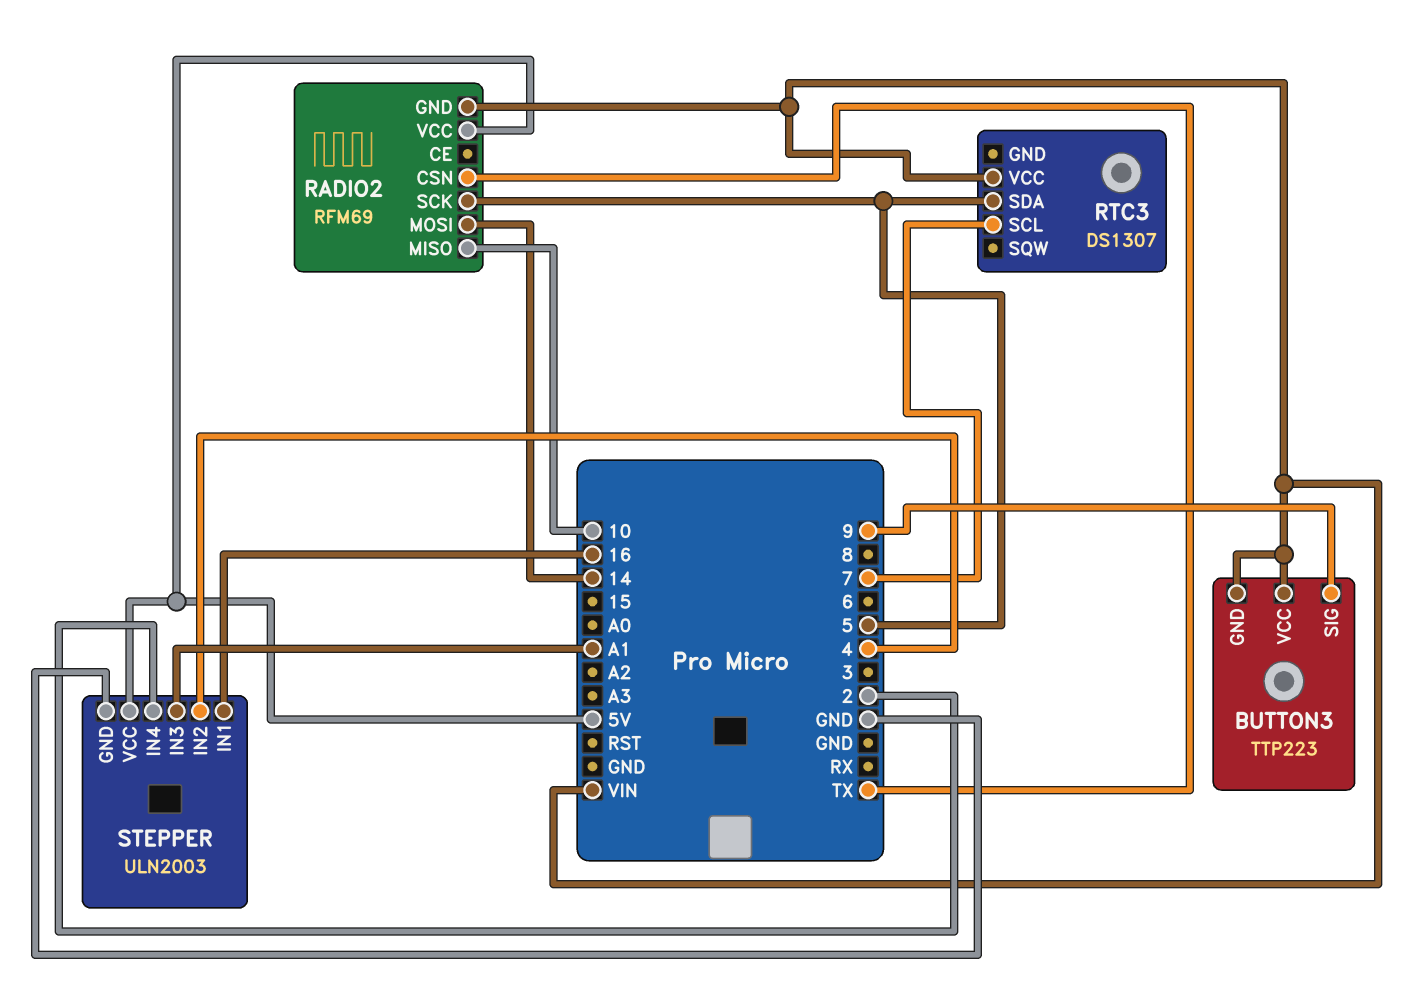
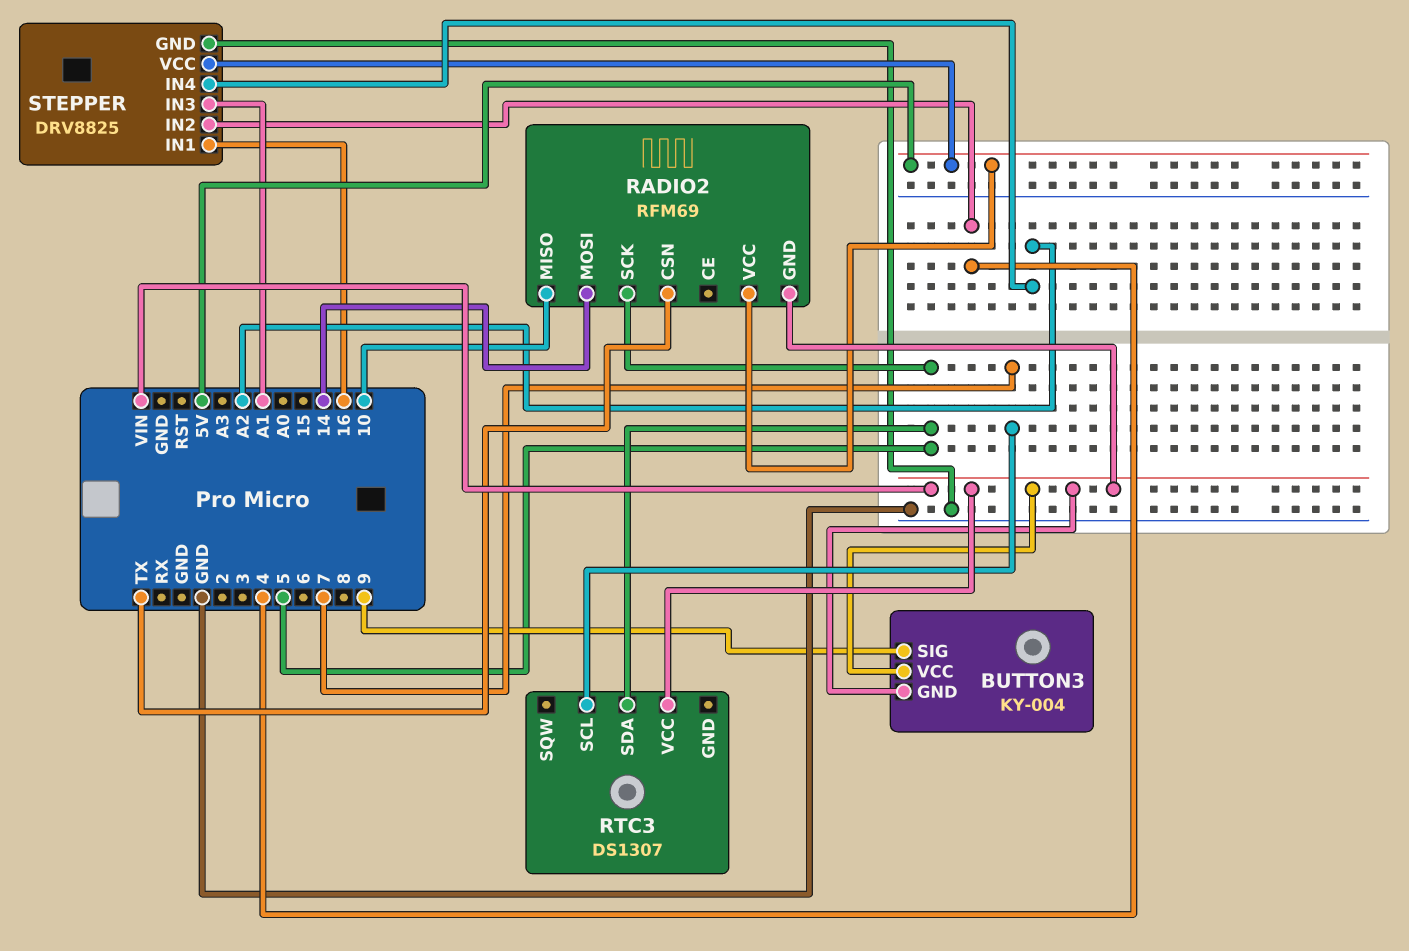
BUTTON3: TTP223 -> KY-004
STEPPER: ULN2003 -> DRV8825
STEPPER pin IN4: 2 -> A2

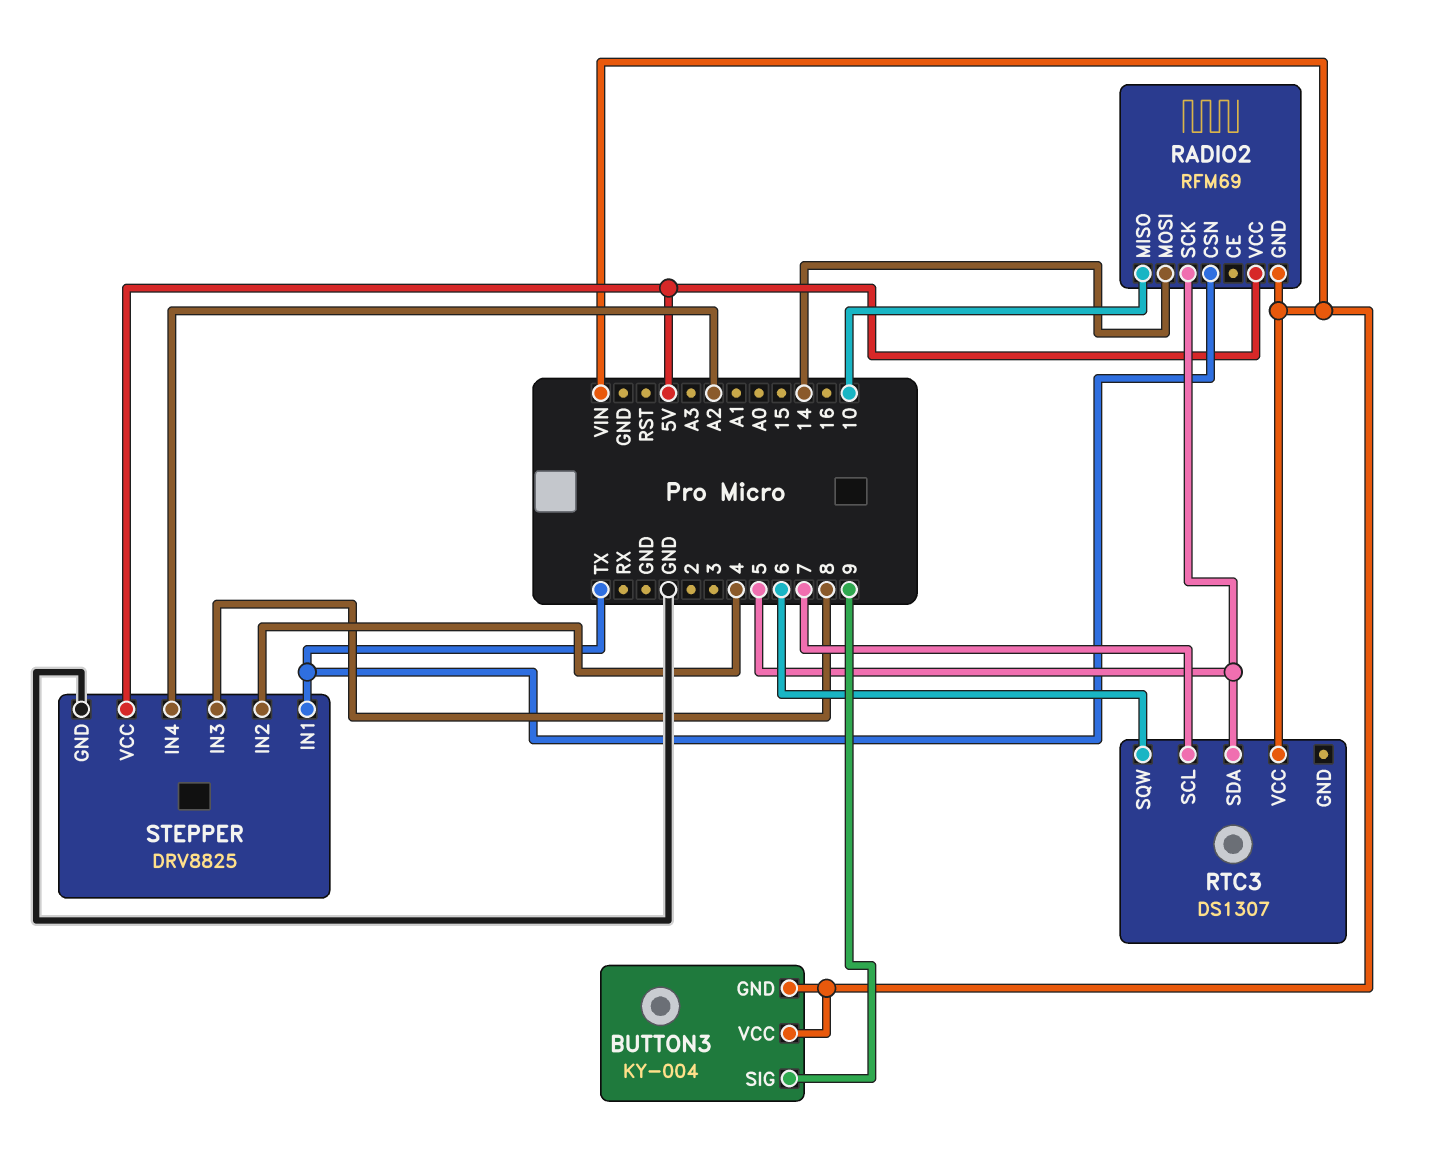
RTC3 pin SQW: none -> 6
STEPPER pin IN1: 16 -> TX
STEPPER pin IN3: A1 -> 8

